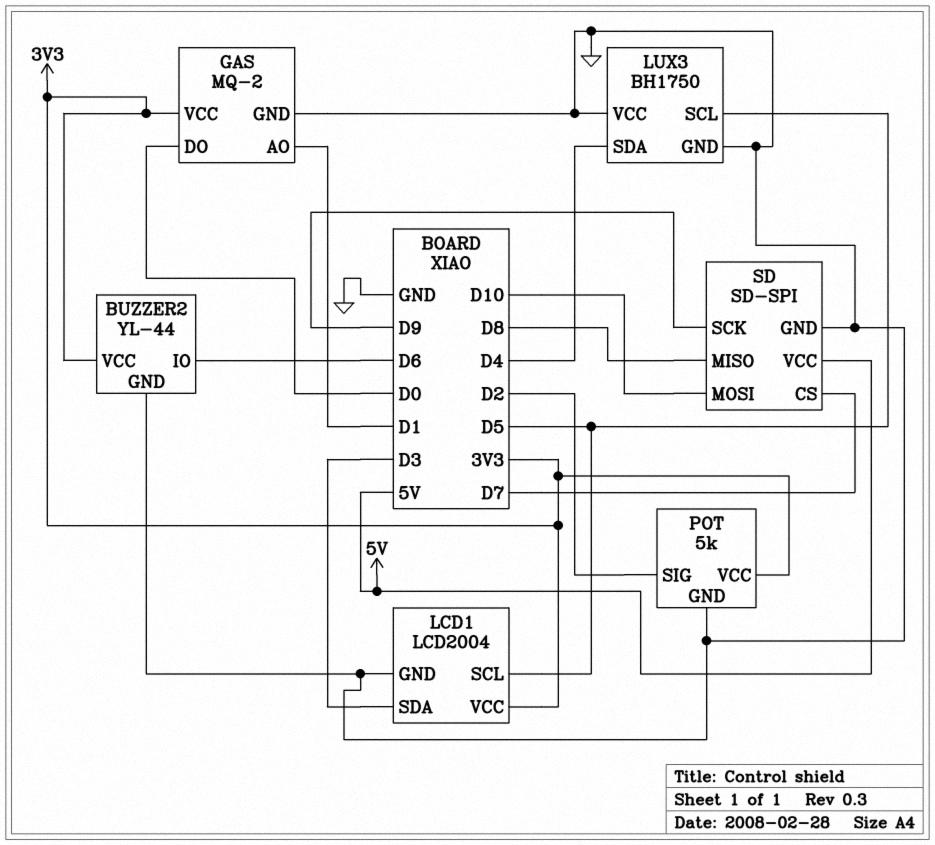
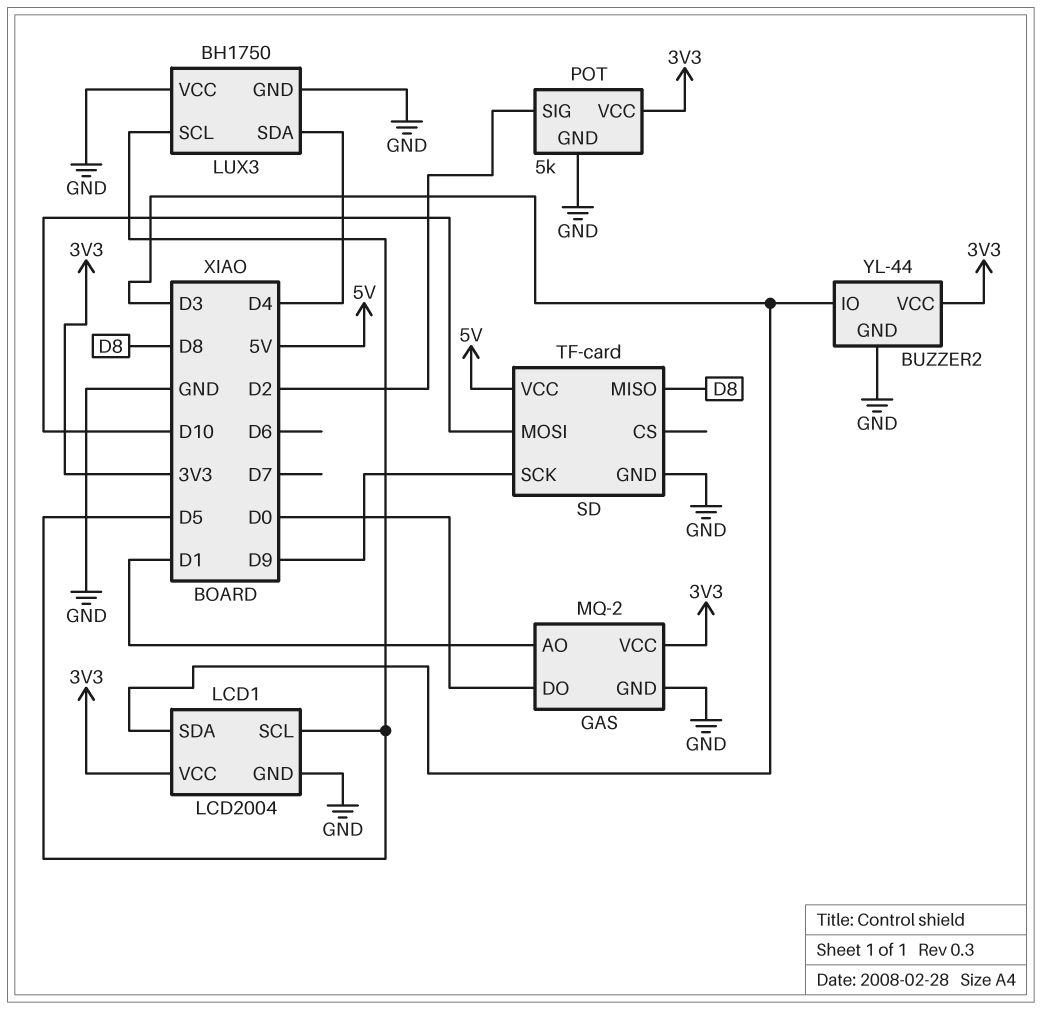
BUZZER2 pin IO: D6 -> D3
SD: SD-SPI -> TF-card
SD pin CS: D7 -> none

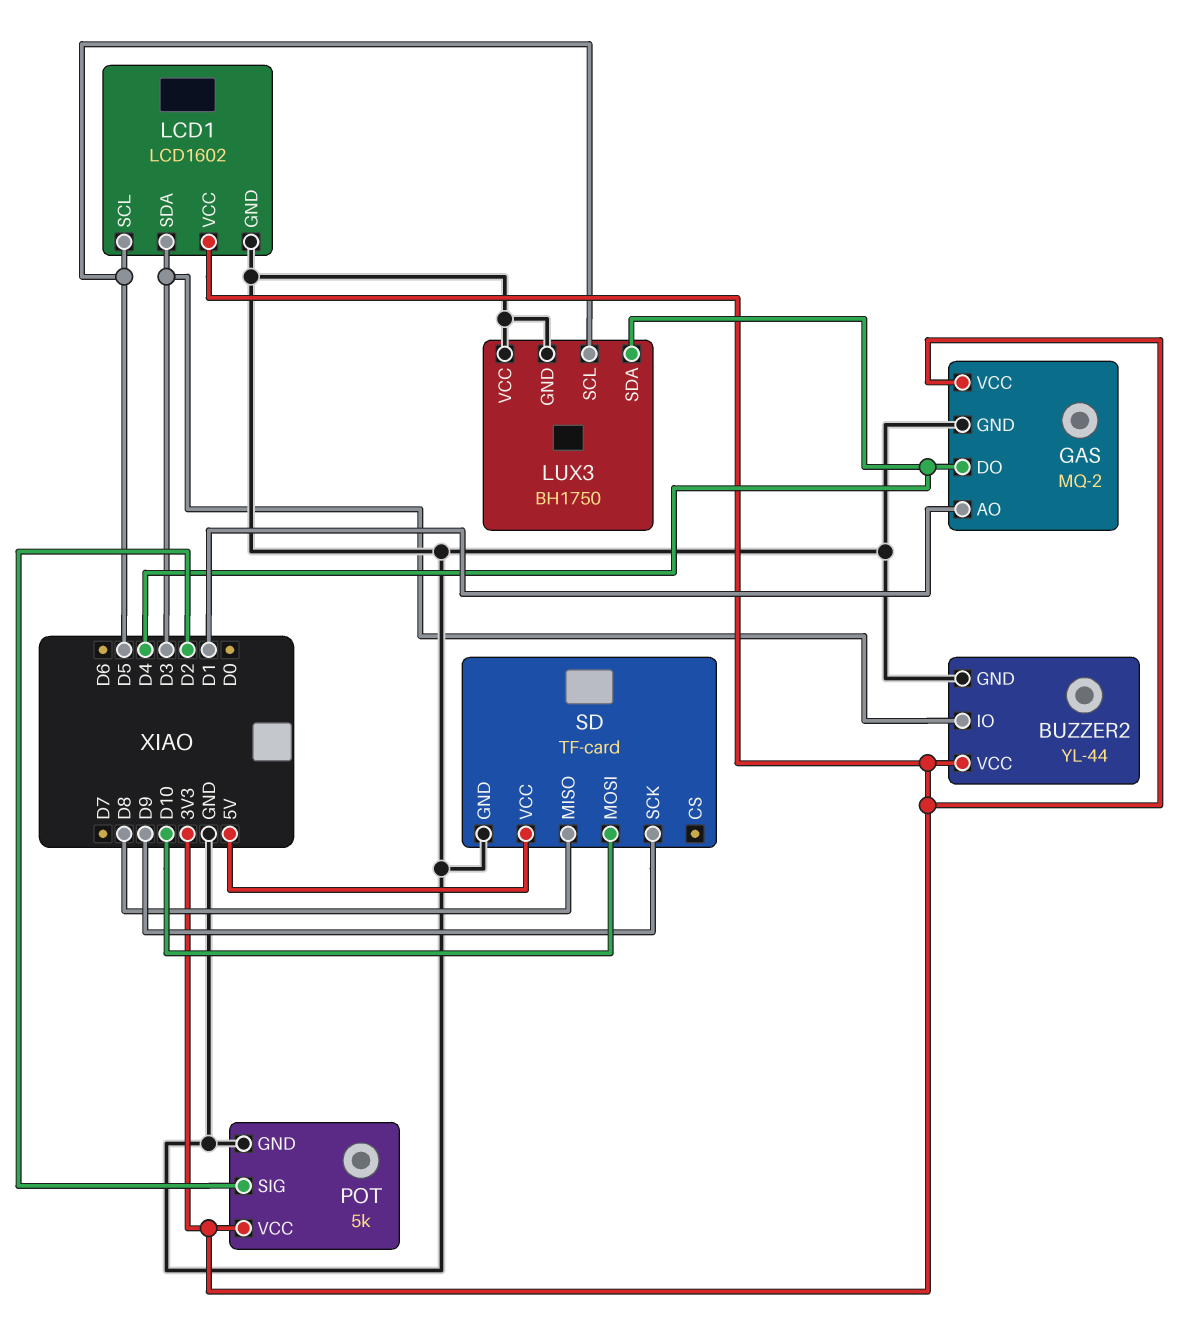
GAS pin DO: D0 -> D4
LCD1: LCD2004 -> LCD1602

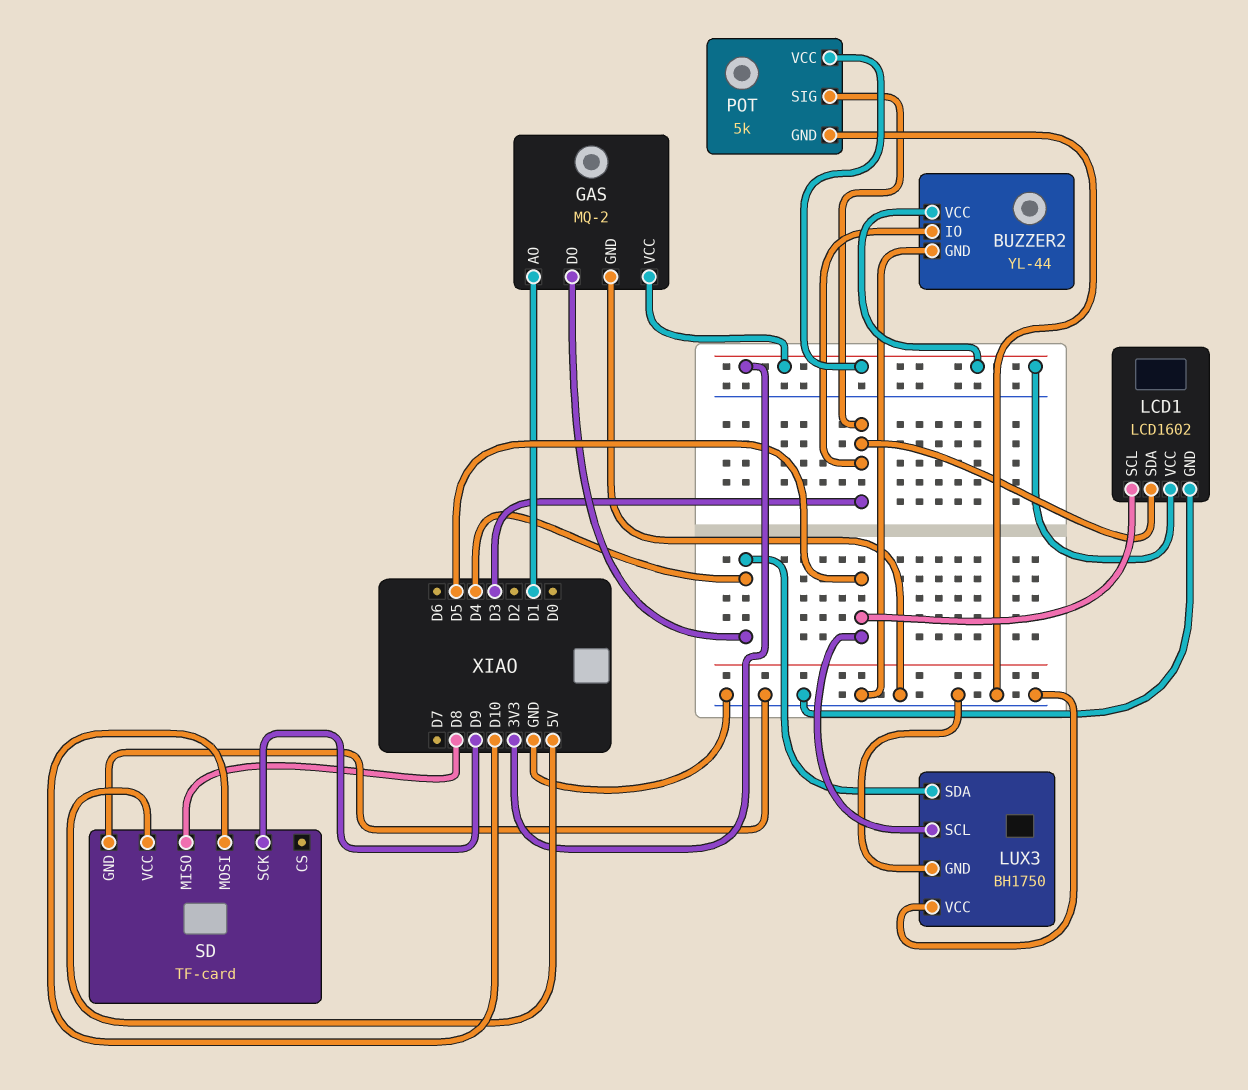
POT pin SIG: D2 -> D3

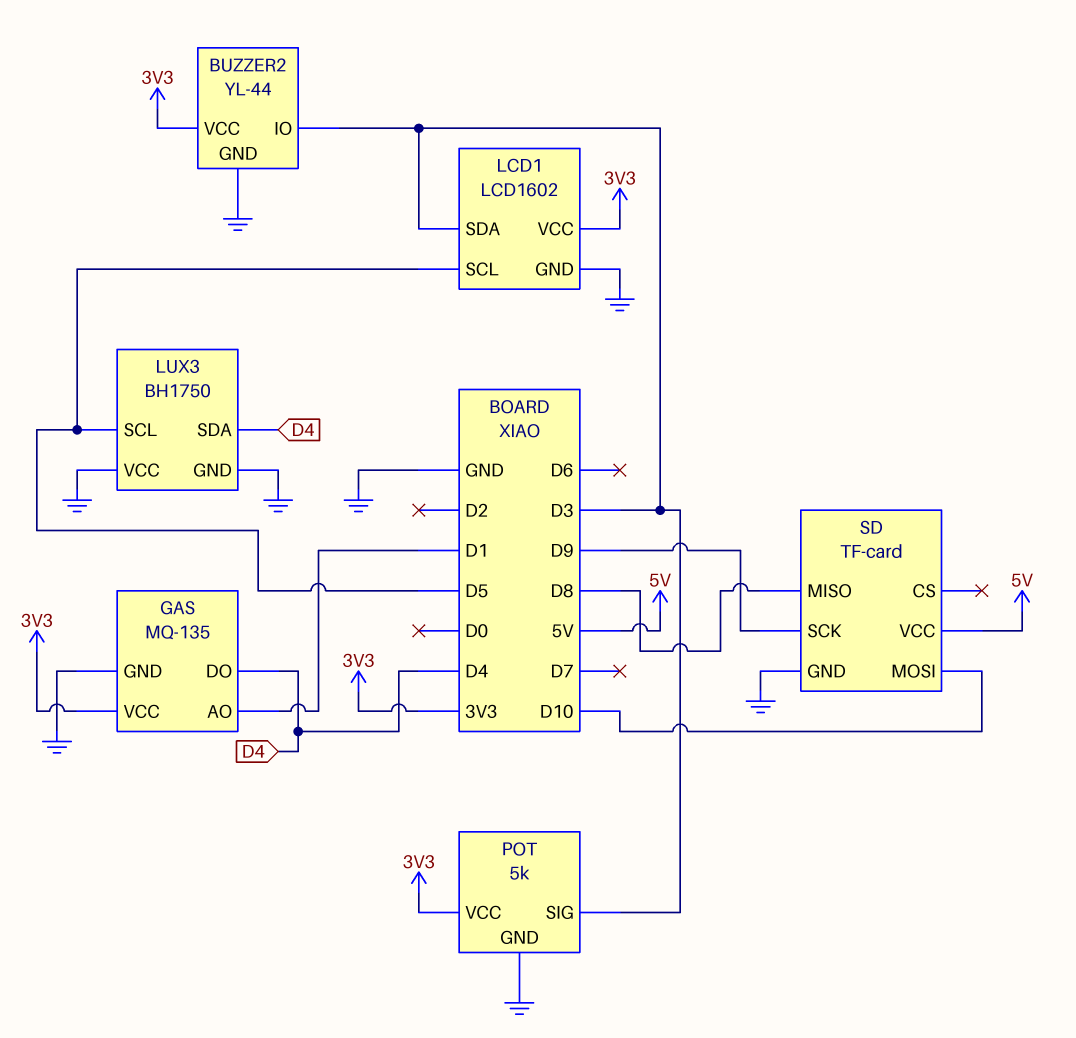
GAS: MQ-2 -> MQ-135

